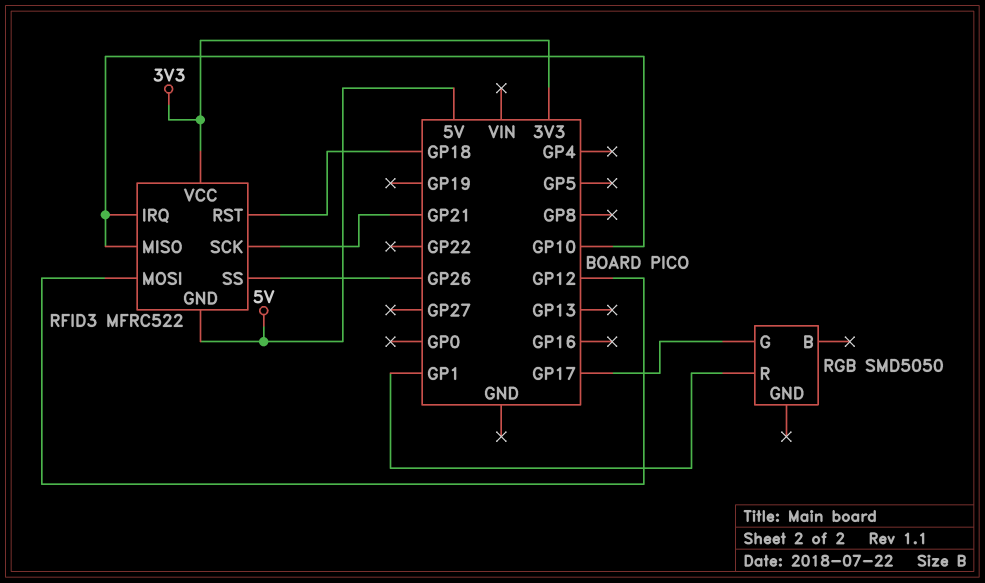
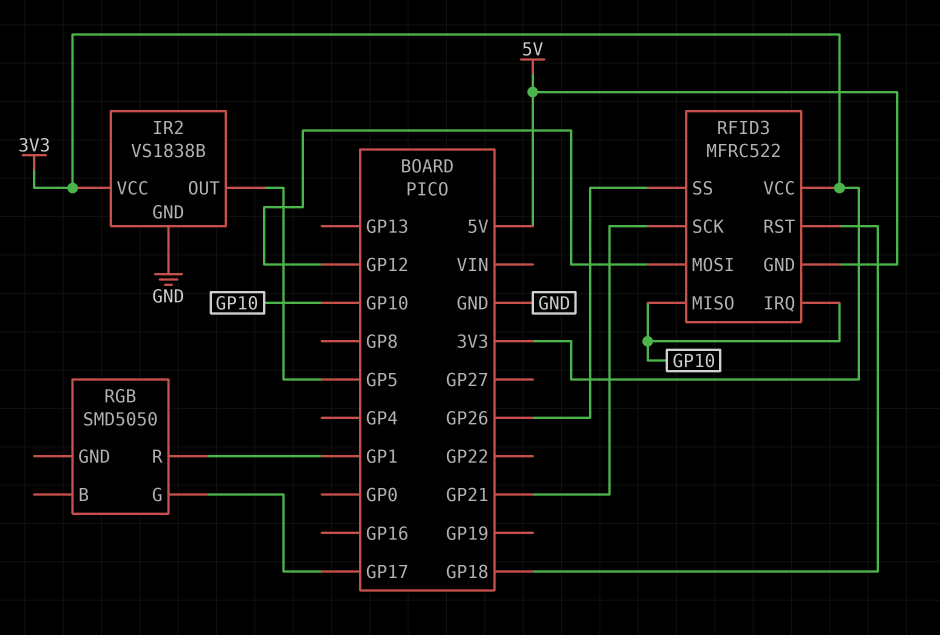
IR2: none -> VS1838B
IR2 pin GND: none -> GND
IR2 pin OUT: none -> GP5
IR2 pin VCC: none -> 3V3

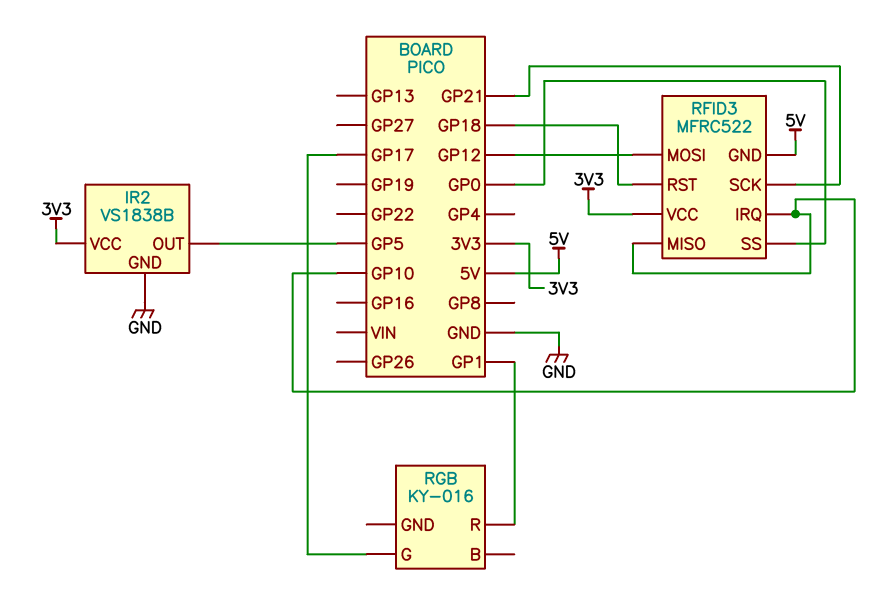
RFID3 pin SS: GP26 -> GP0
RGB: SMD5050 -> KY-016

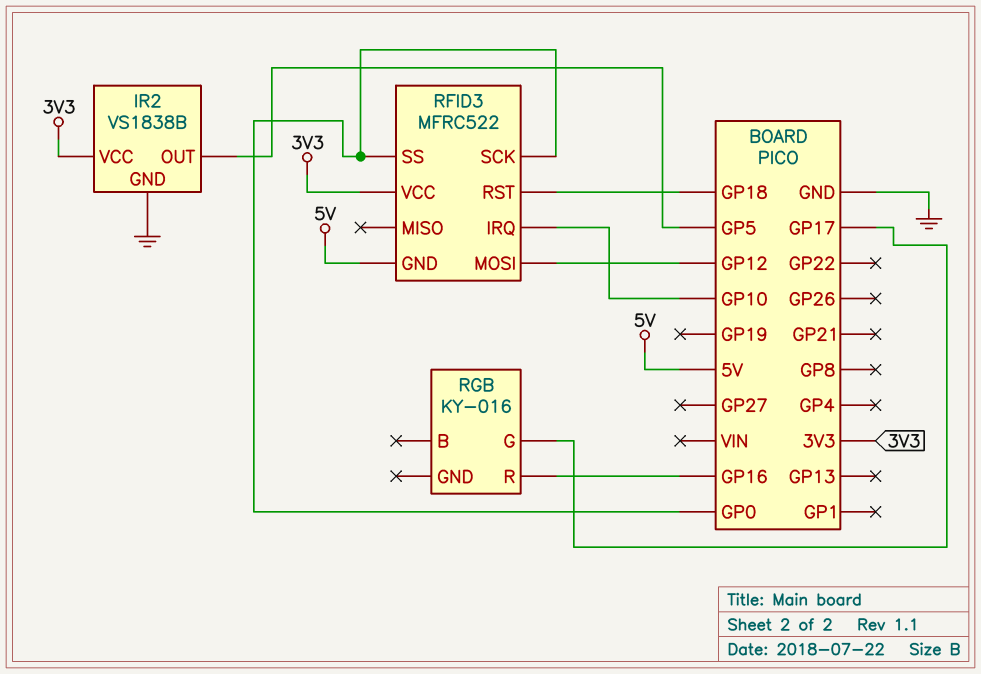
RFID3 pin MISO: GP10 -> none
RFID3 pin SCK: GP21 -> GP0
RGB pin R: GP1 -> GP16

